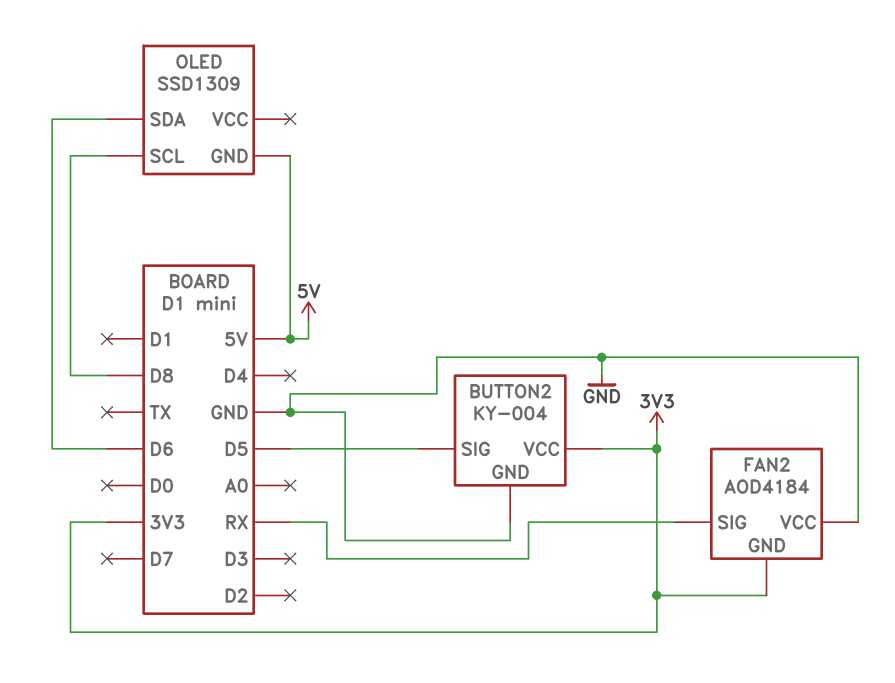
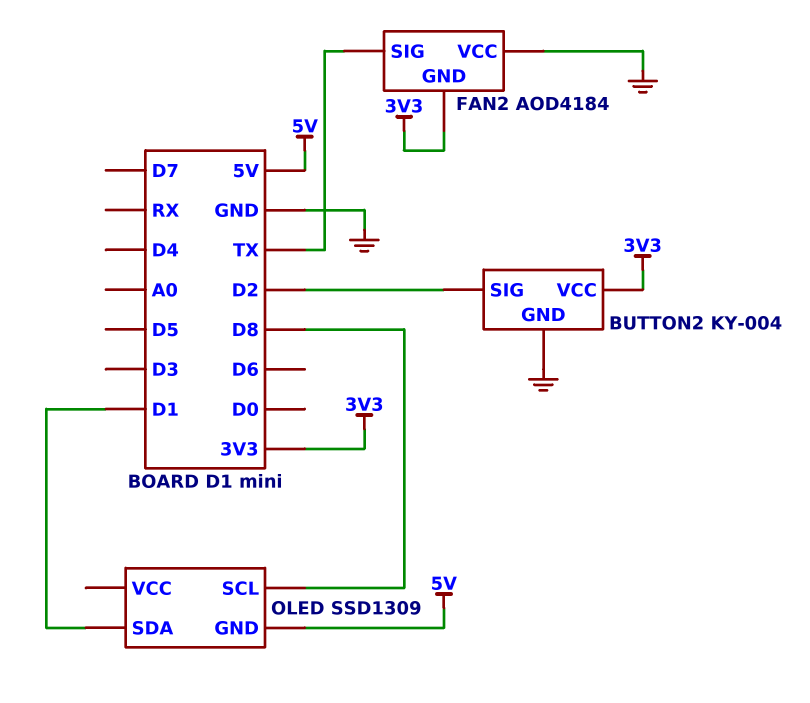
BUTTON2 pin SIG: D5 -> D2
FAN2 pin SIG: RX -> TX
OLED pin SDA: D6 -> D1

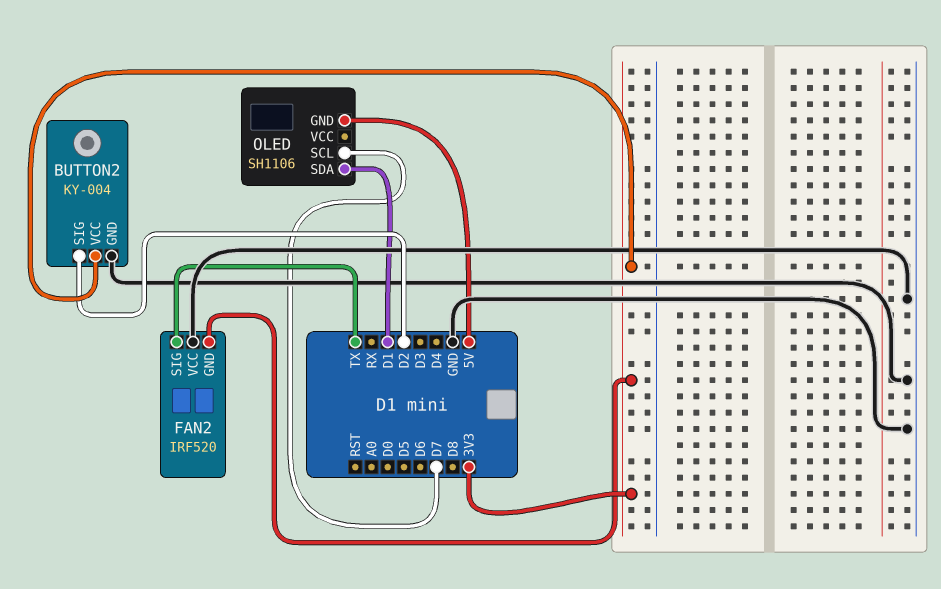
FAN2: AOD4184 -> IRF520
OLED: SSD1309 -> SH1106
OLED pin SCL: D8 -> D7

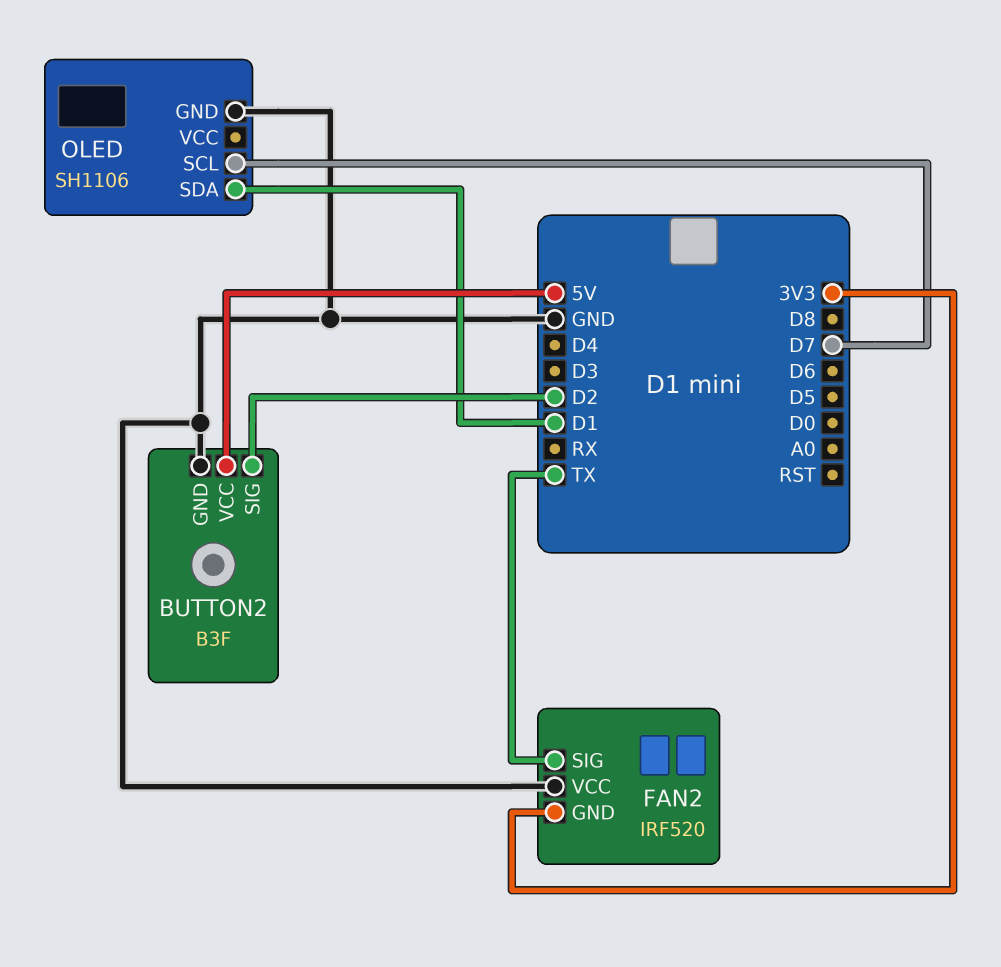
BUTTON2: KY-004 -> B3F
BUTTON2 pin VCC: 3V3 -> 5V
OLED pin GND: 5V -> GND

